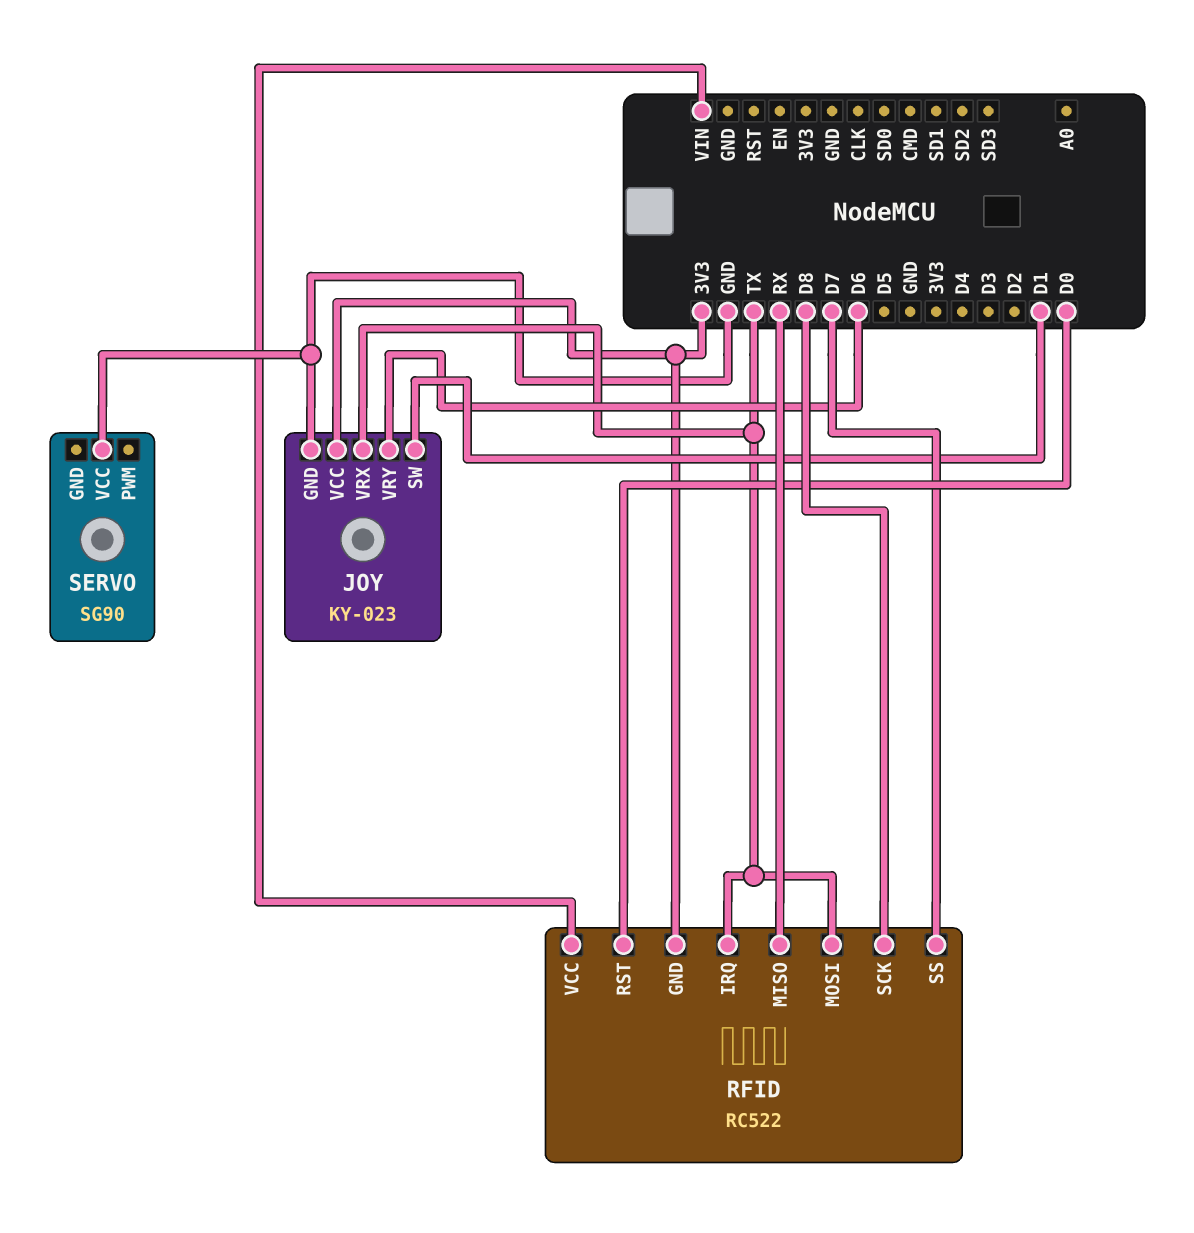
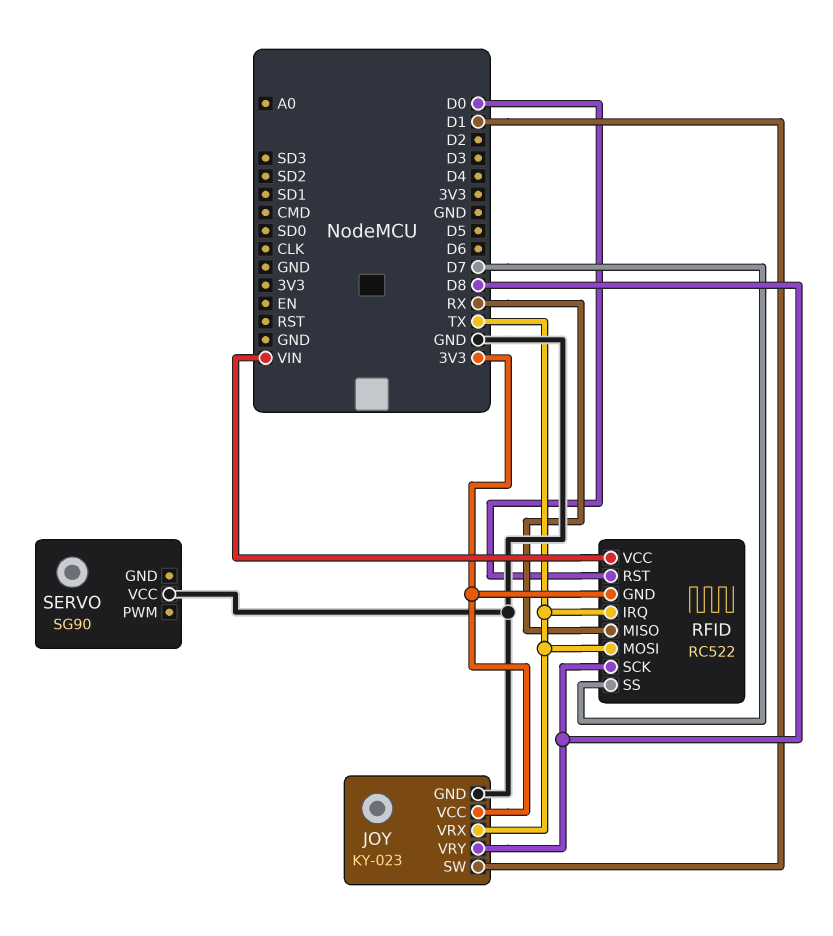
JOY pin VRY: D6 -> D8

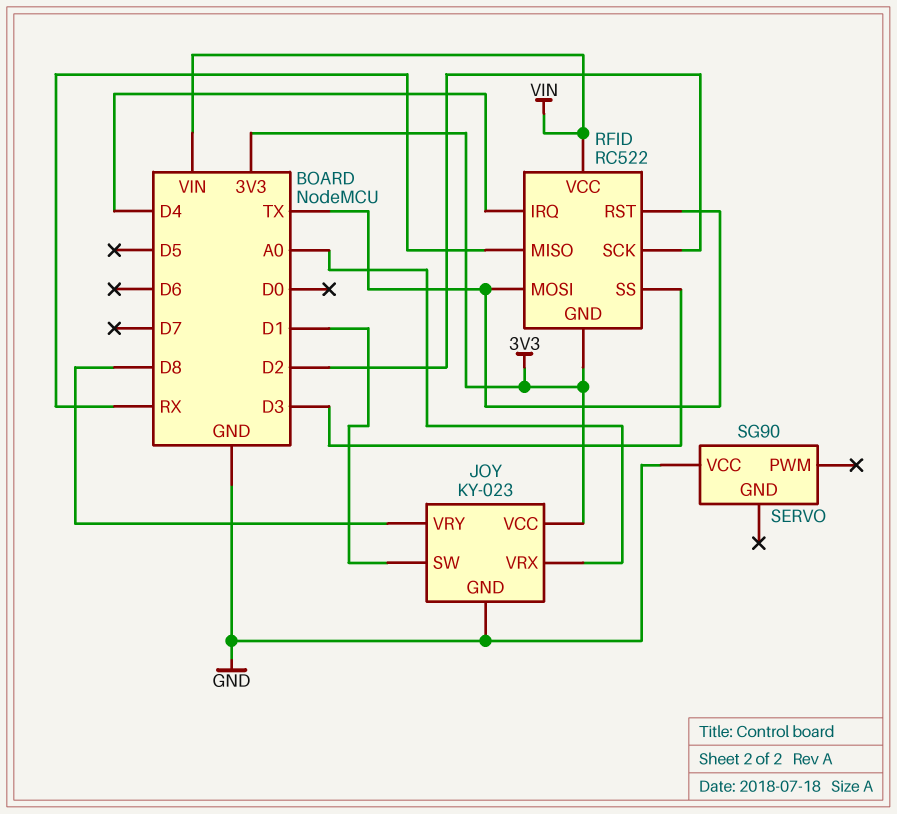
JOY pin VRX: TX -> A0
RFID pin IRQ: TX -> D4
RFID pin RST: D0 -> TX
RFID pin SCK: D8 -> D2
RFID pin SS: D7 -> D3

